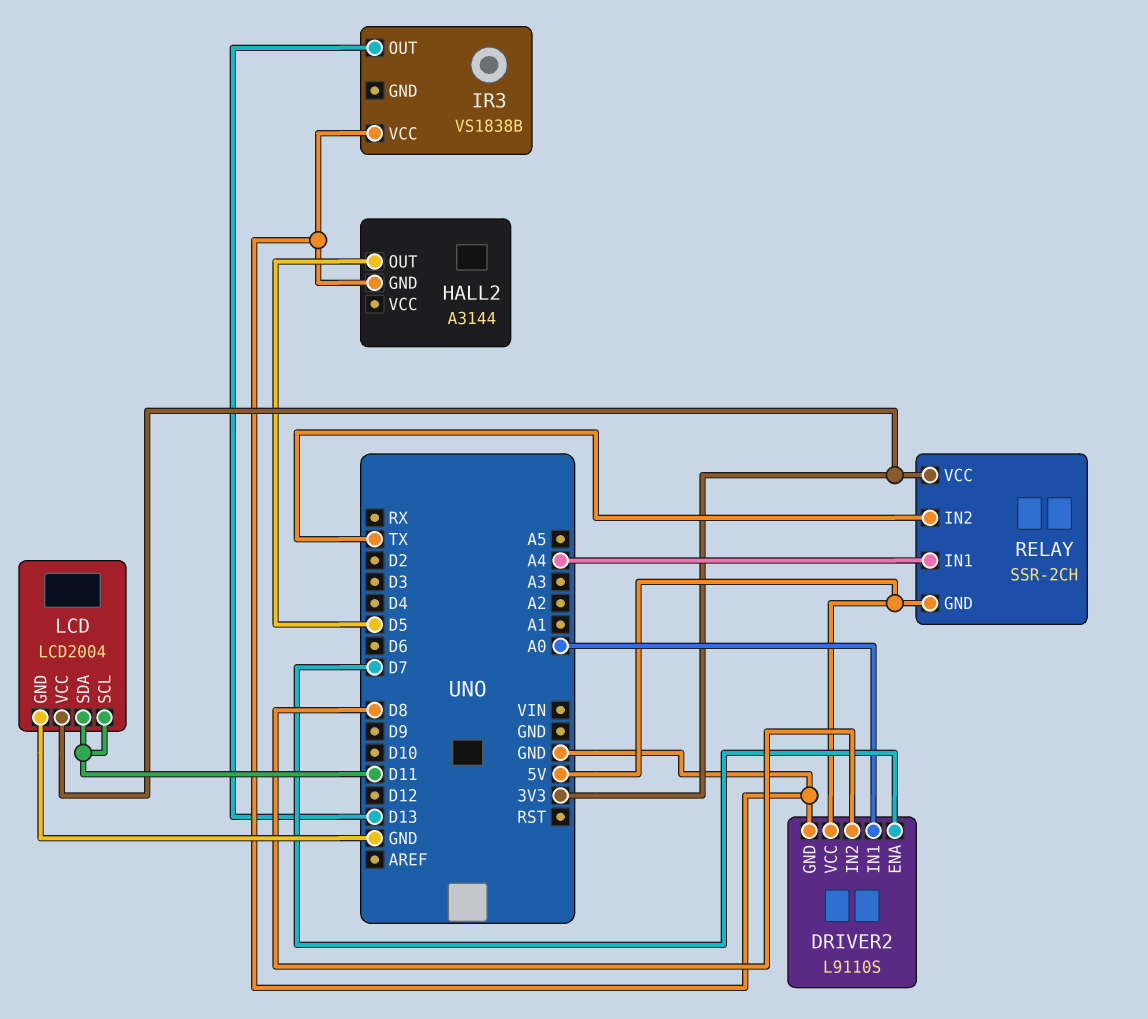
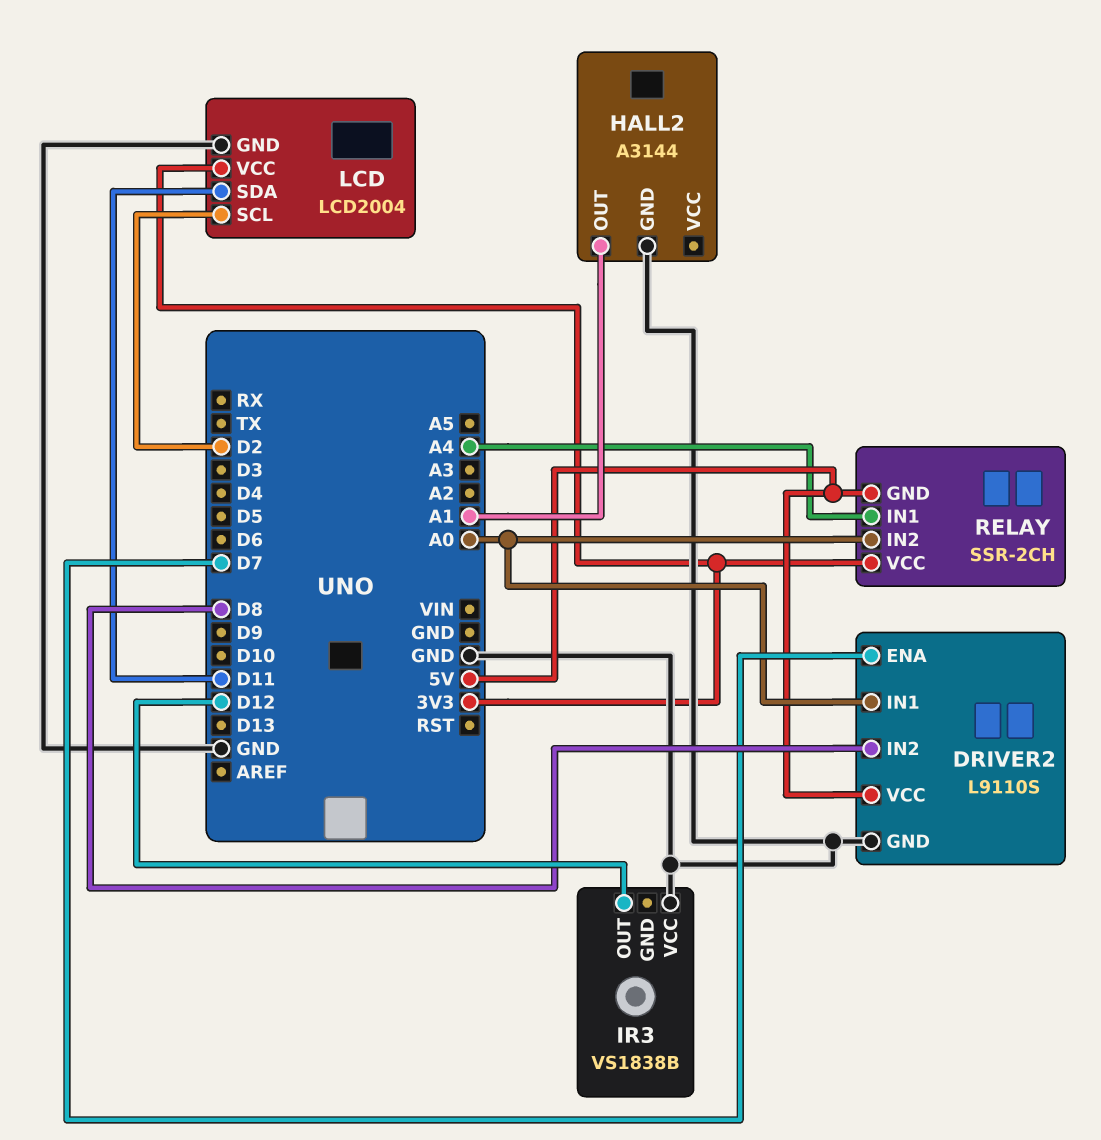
HALL2 pin OUT: D5 -> A1
IR3 pin OUT: D13 -> D12
LCD pin SCL: D11 -> D2
RELAY pin IN2: TX -> A0

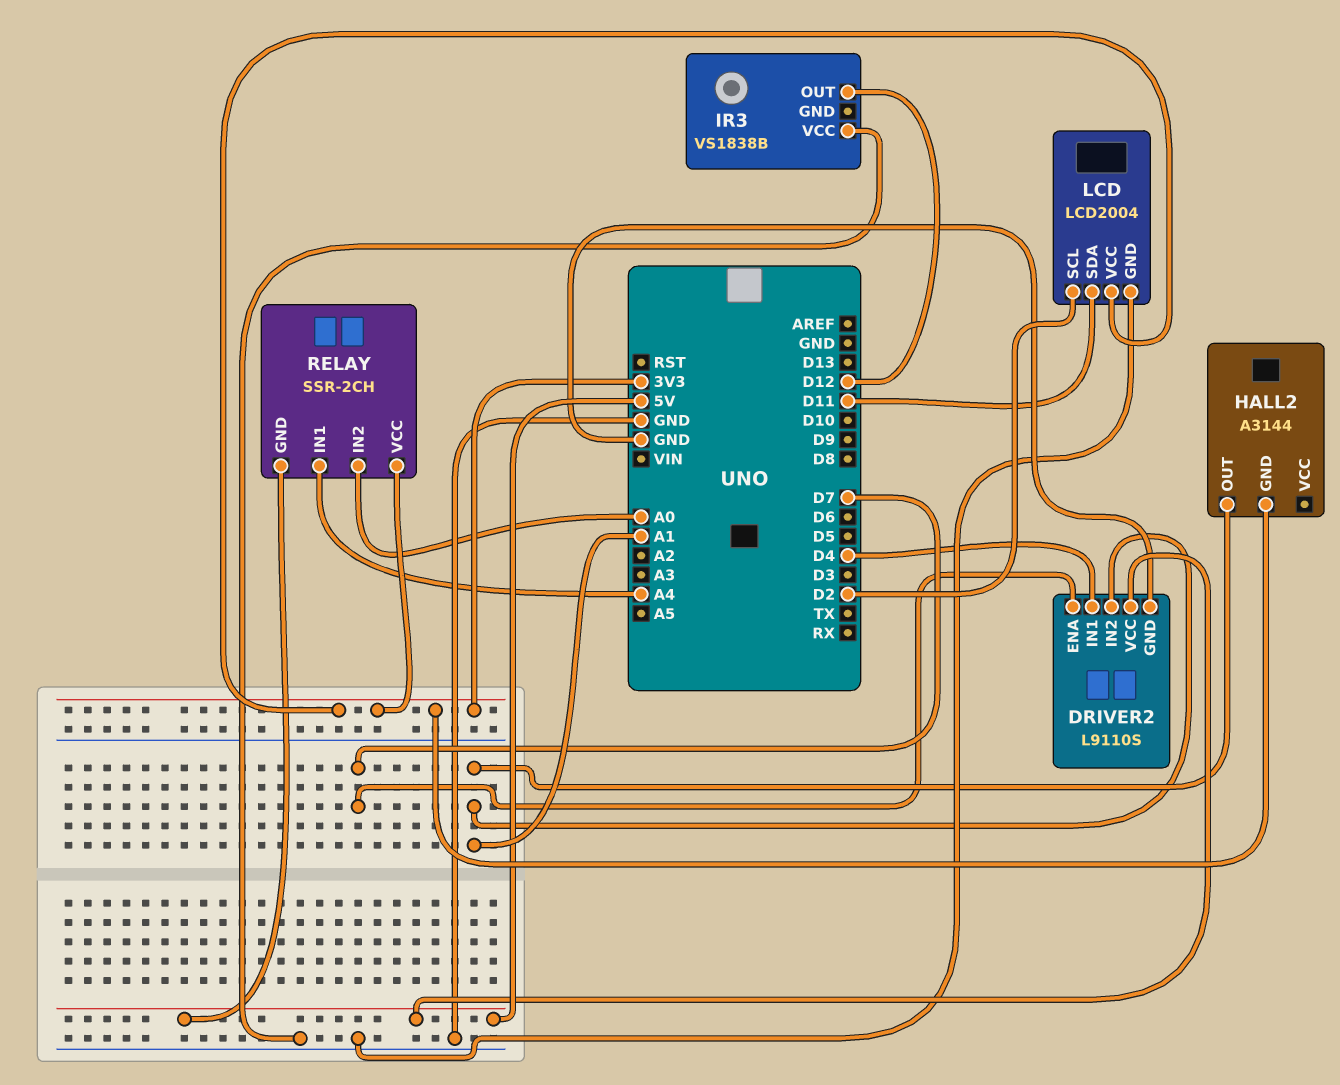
DRIVER2 pin IN1: A0 -> D4
DRIVER2 pin IN2: D8 -> A1
HALL2 pin GND: GND -> 3V3

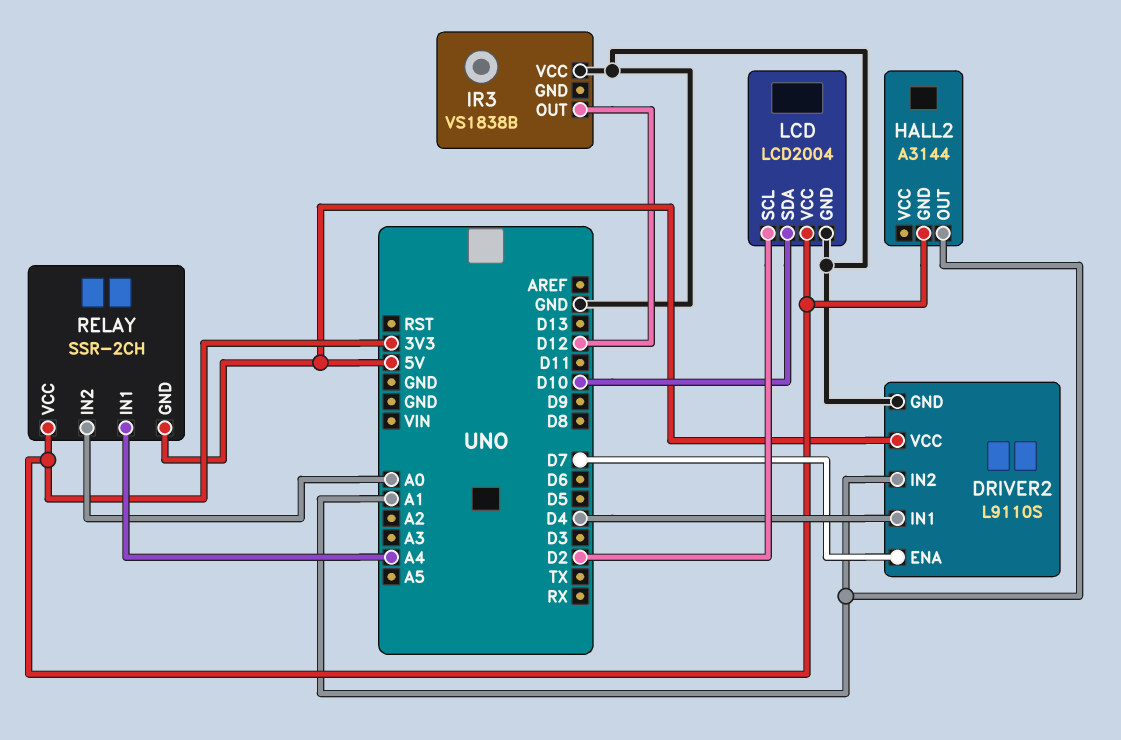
LCD pin SDA: D11 -> D10

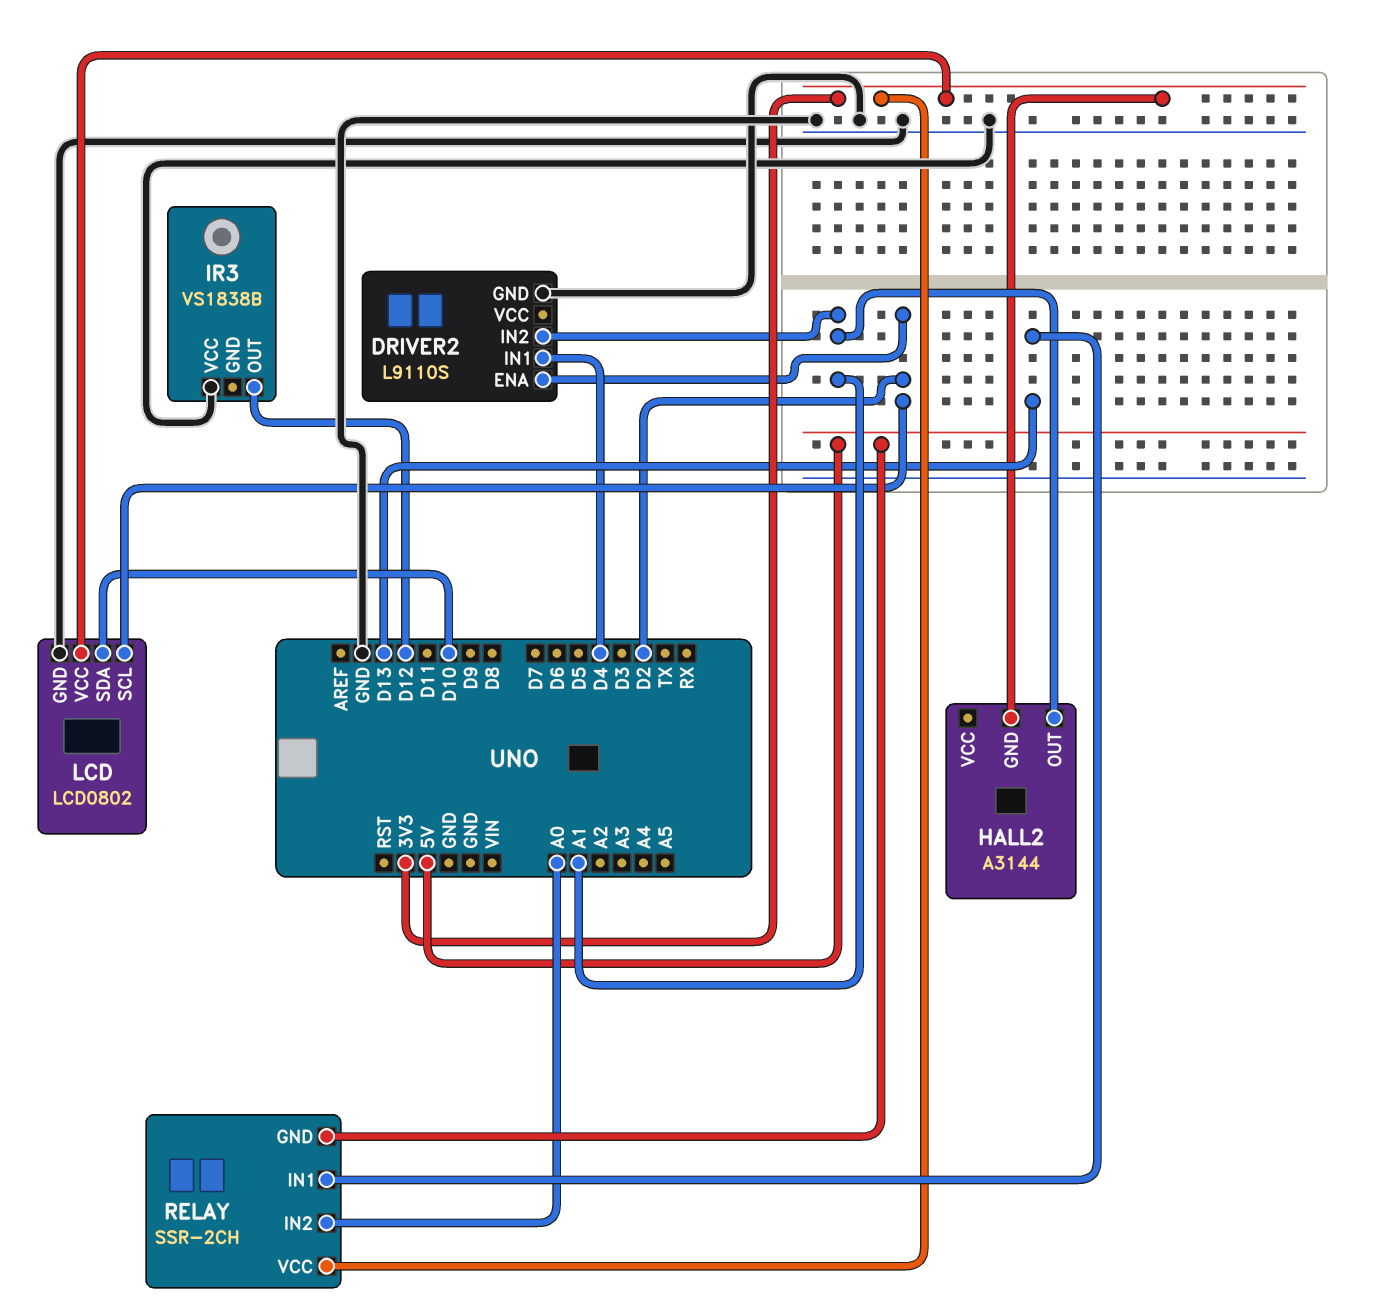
DRIVER2 pin ENA: D7 -> D2
DRIVER2 pin VCC: 5V -> none
LCD: LCD2004 -> LCD0802
RELAY pin IN1: A4 -> D13

